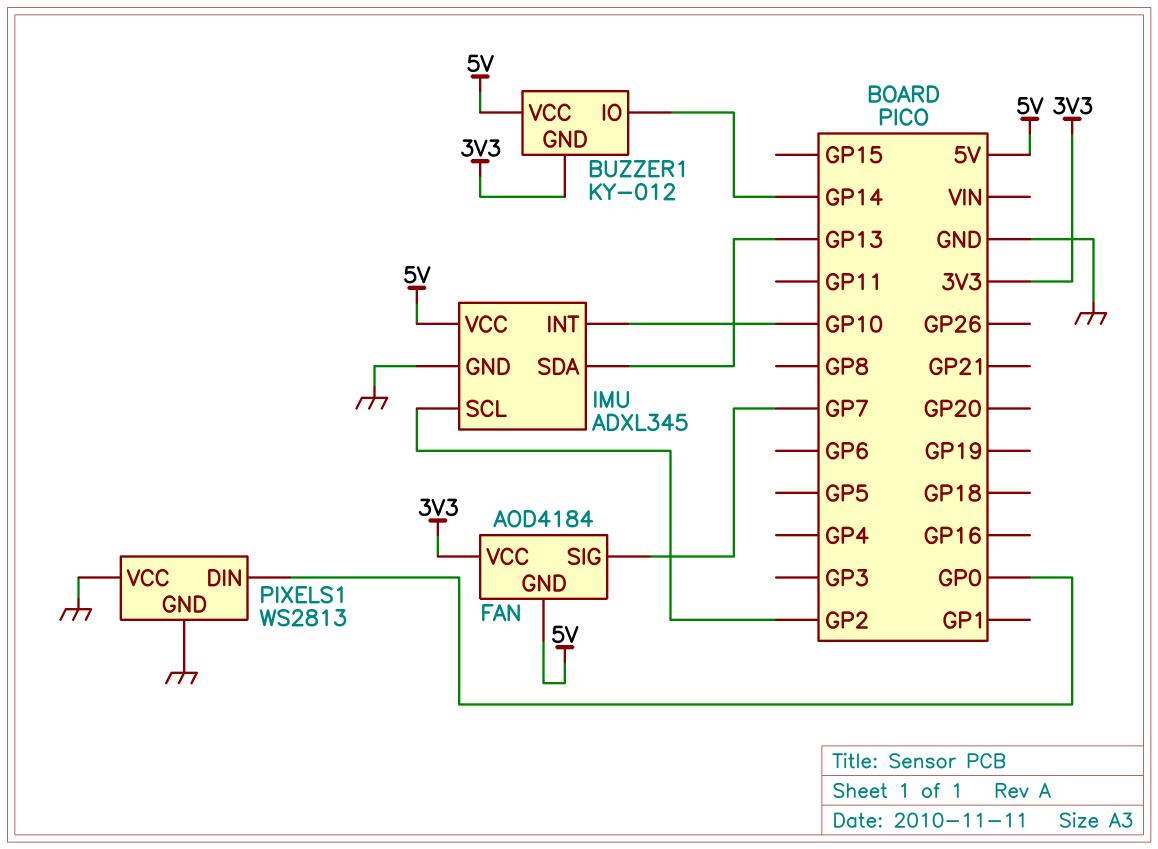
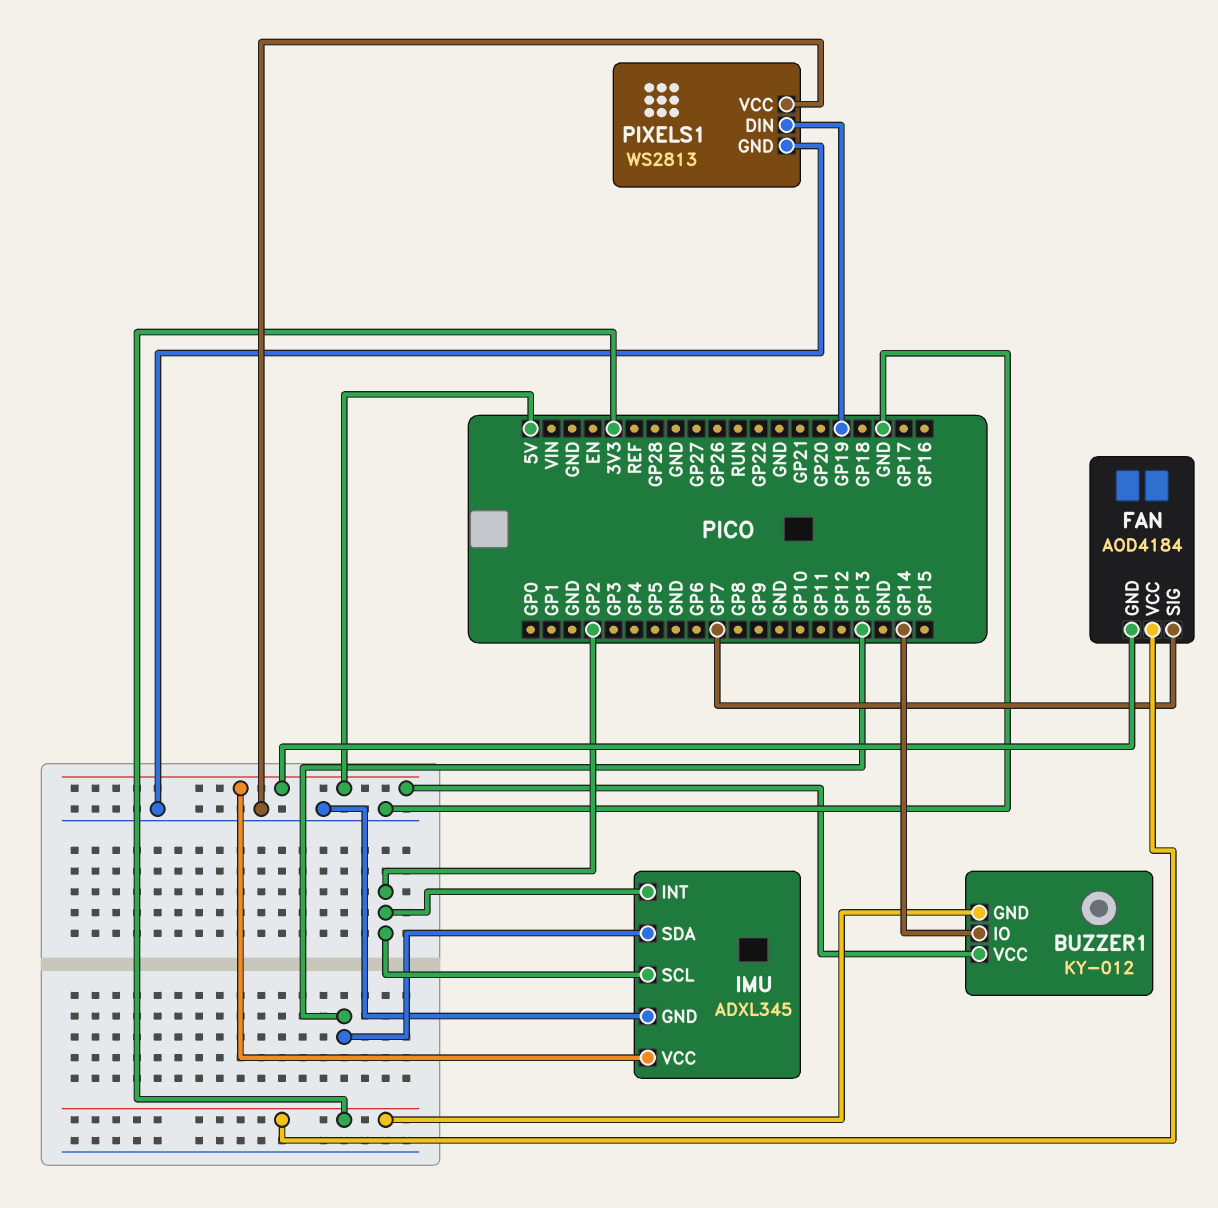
IMU pin INT: GP10 -> GP2
PIXELS1 pin DIN: GP0 -> GP19

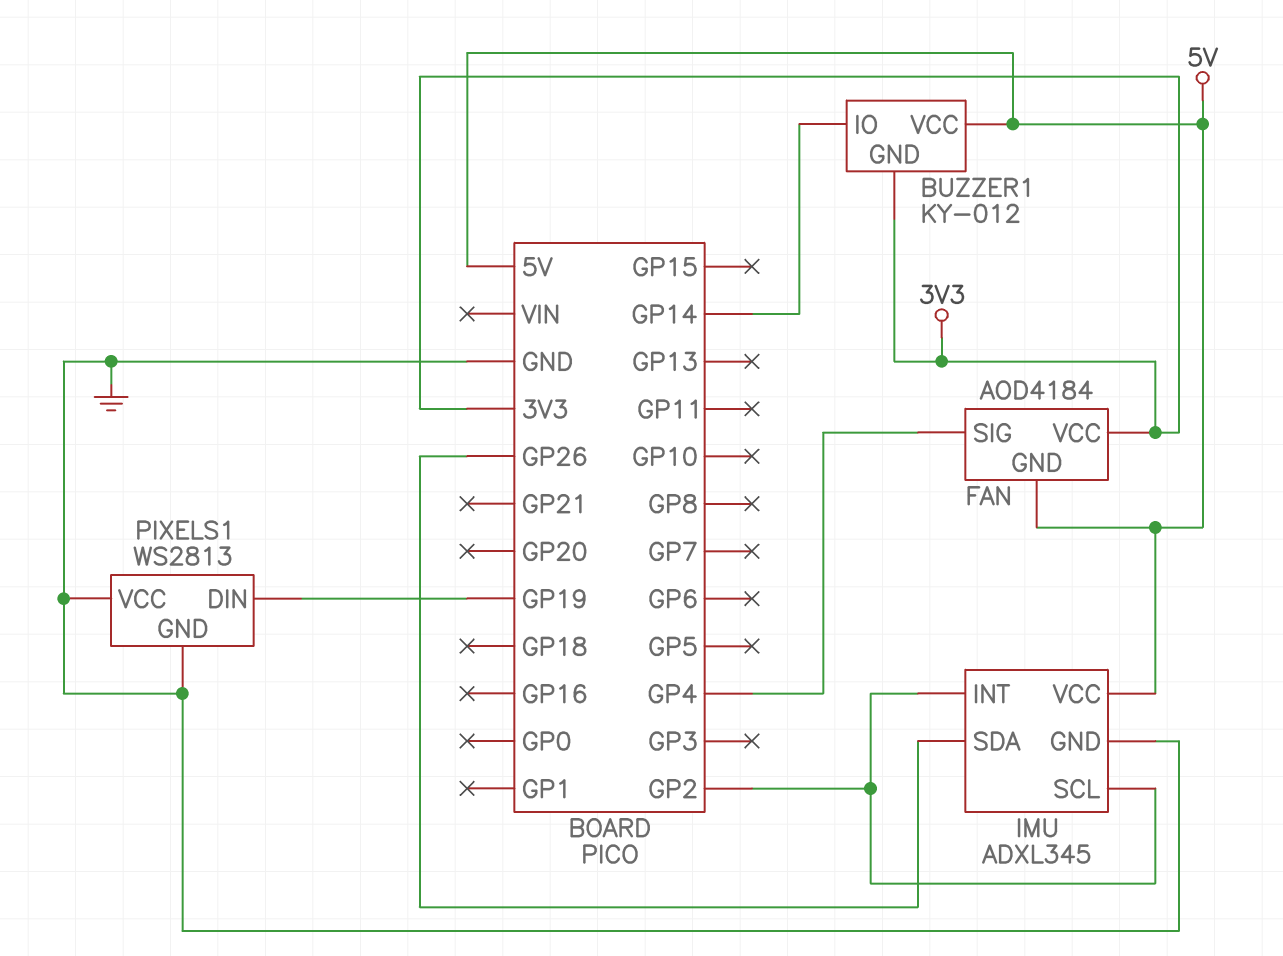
FAN pin SIG: GP7 -> GP4
IMU pin SDA: GP13 -> GP26

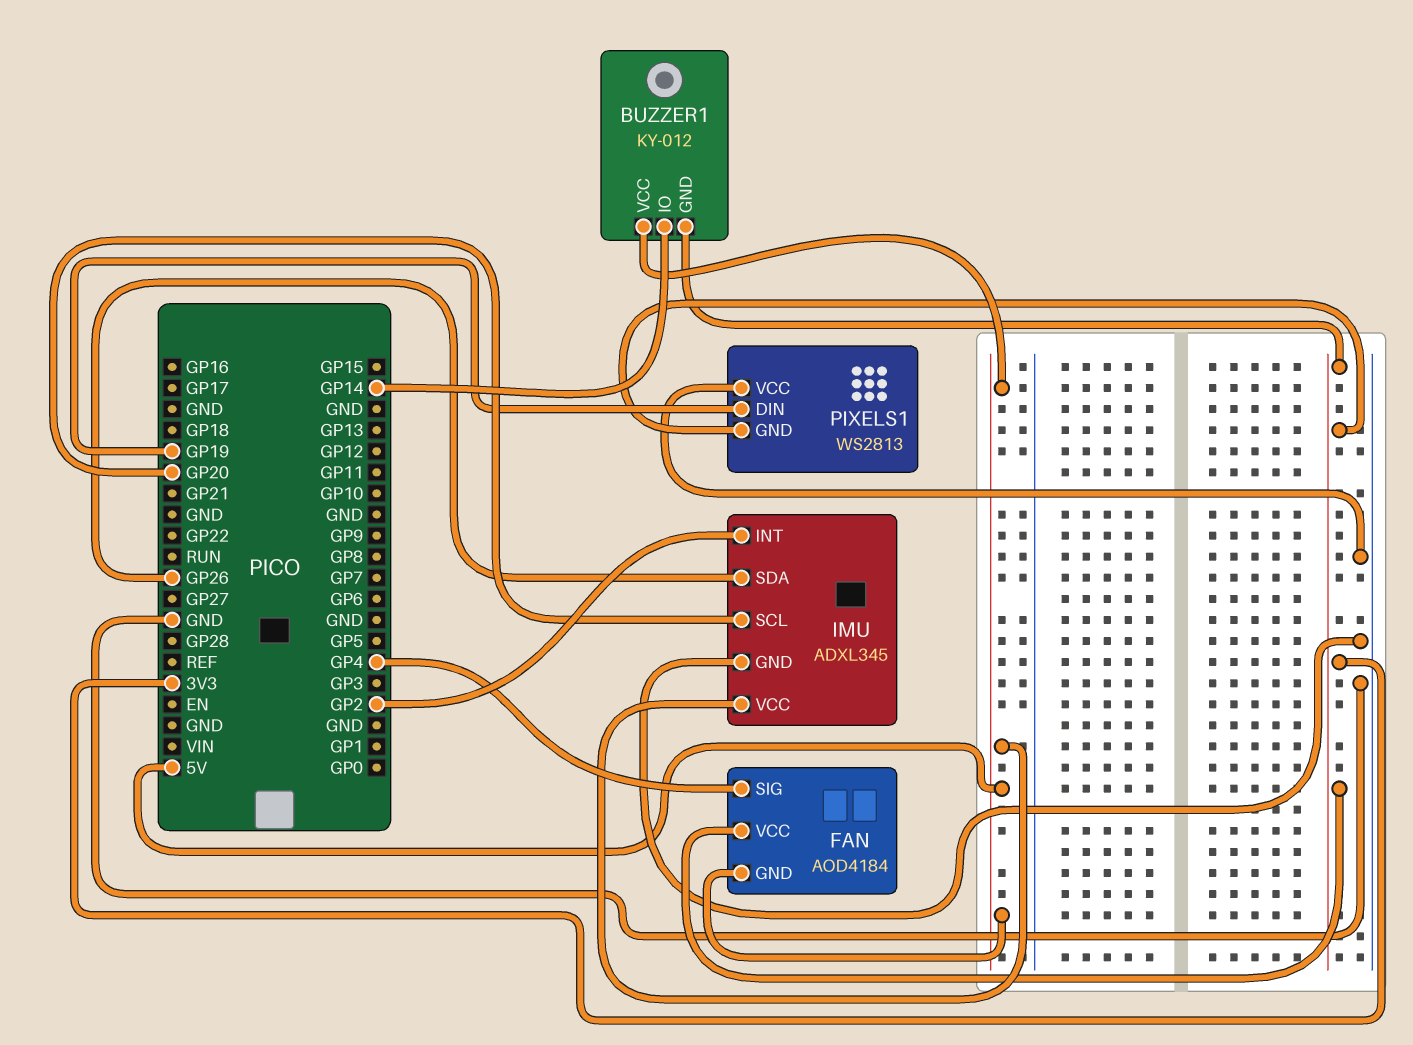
IMU pin SCL: GP2 -> GP20
PIXELS1 pin GND: GND -> 3V3

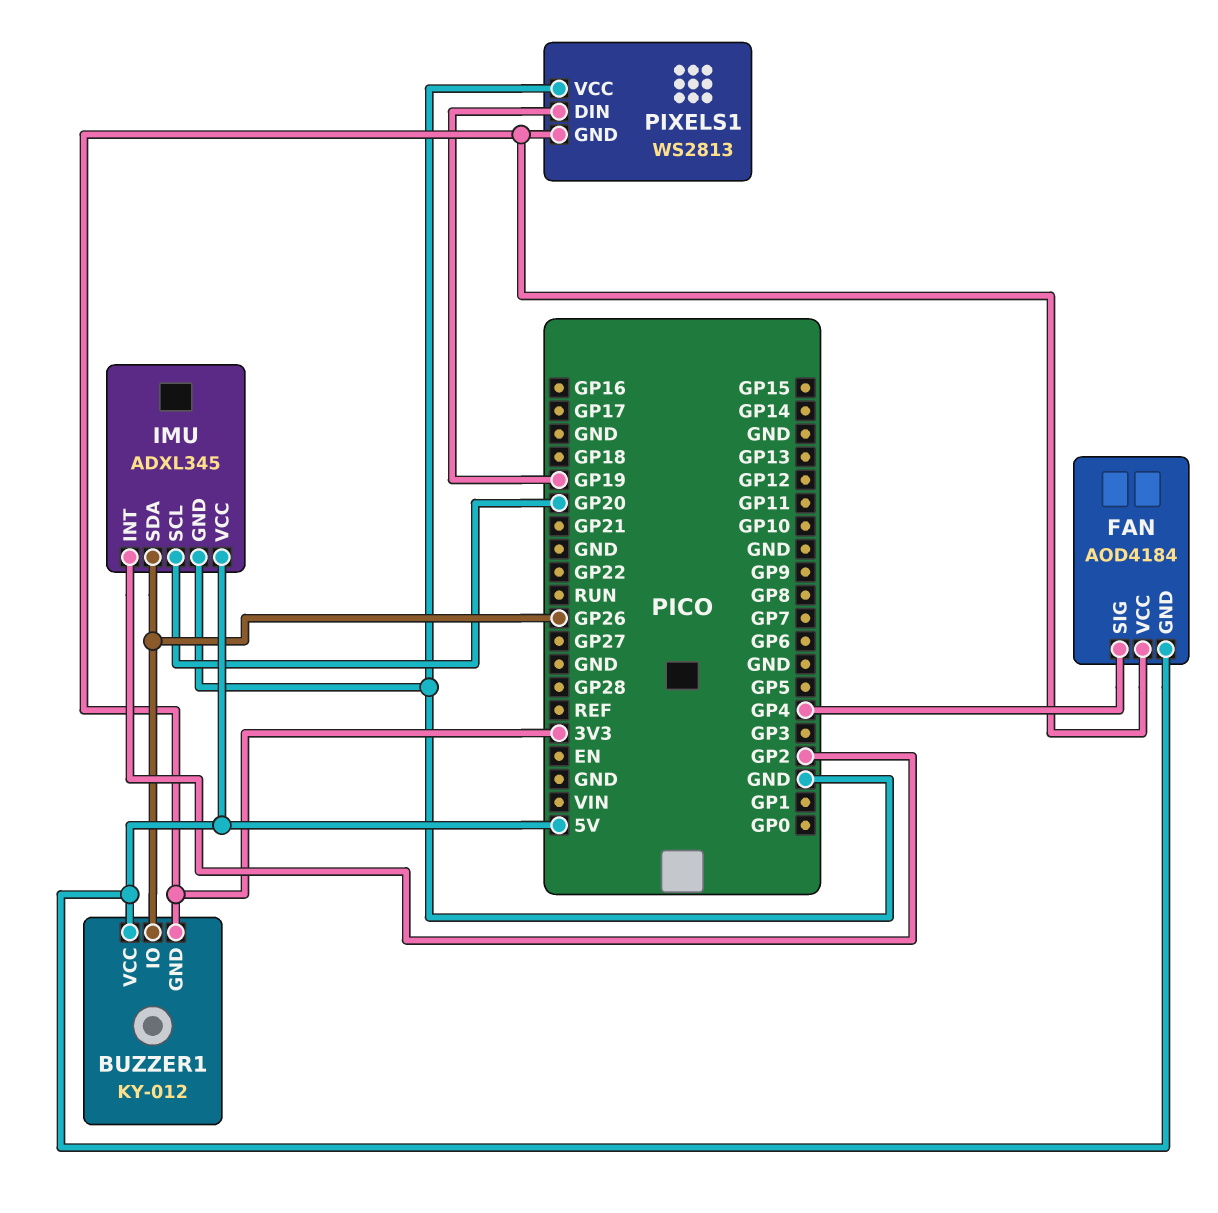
BUZZER1 pin IO: GP14 -> GP26

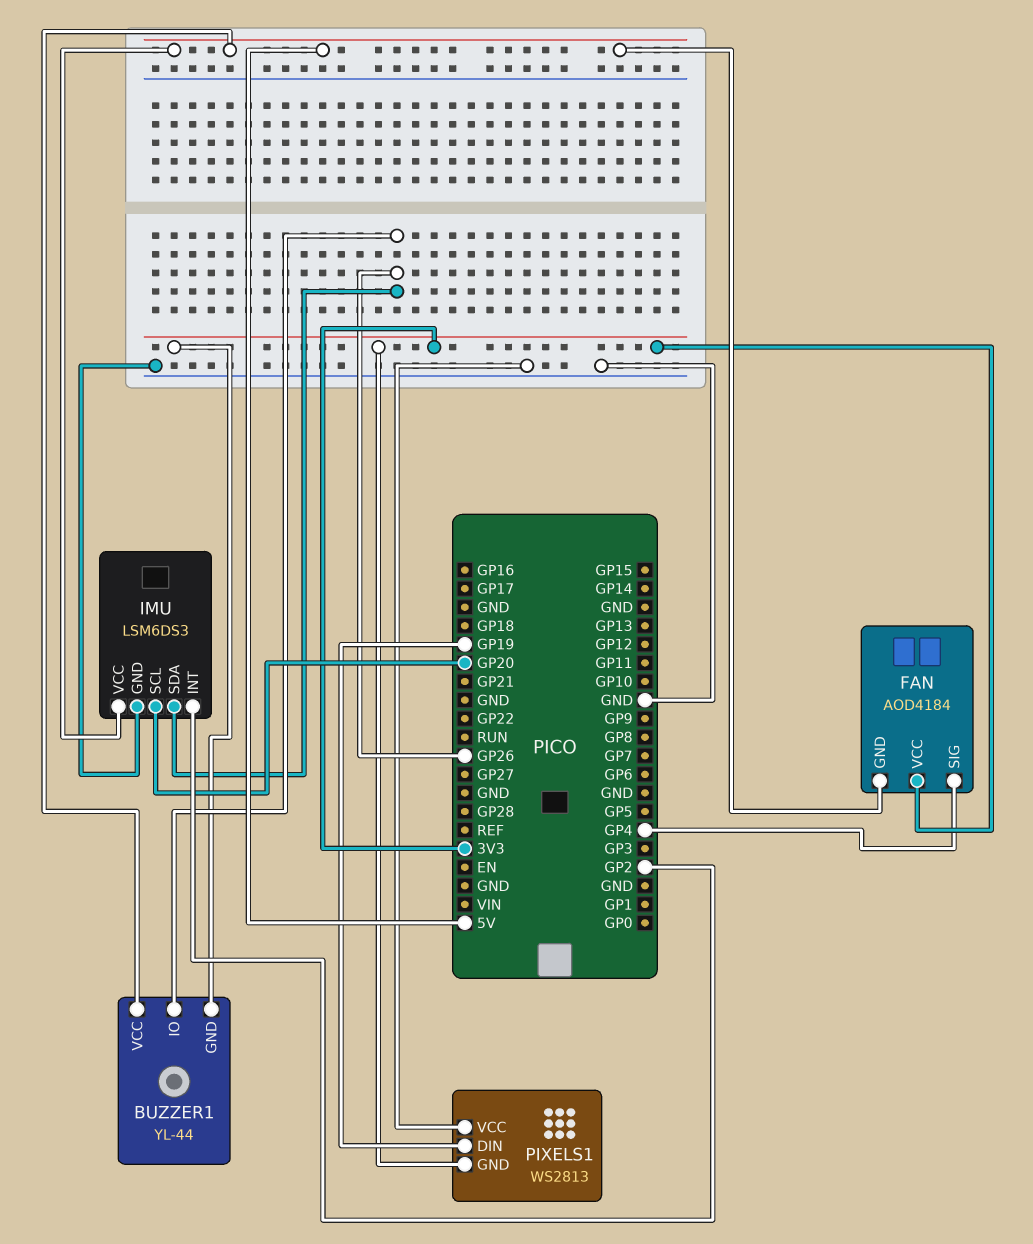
BUZZER1: KY-012 -> YL-44
IMU: ADXL345 -> LSM6DS3

